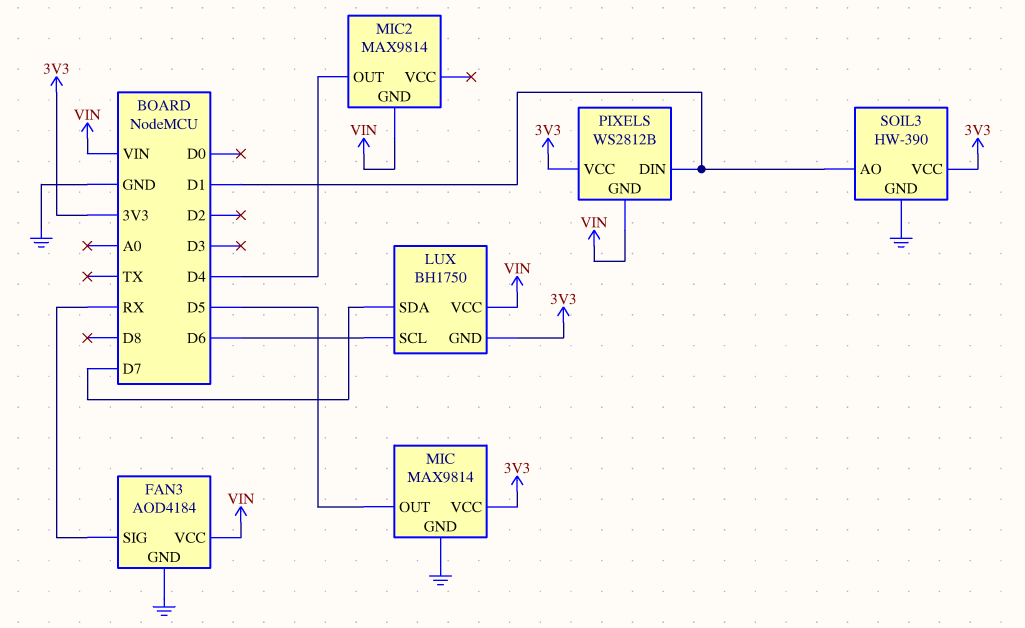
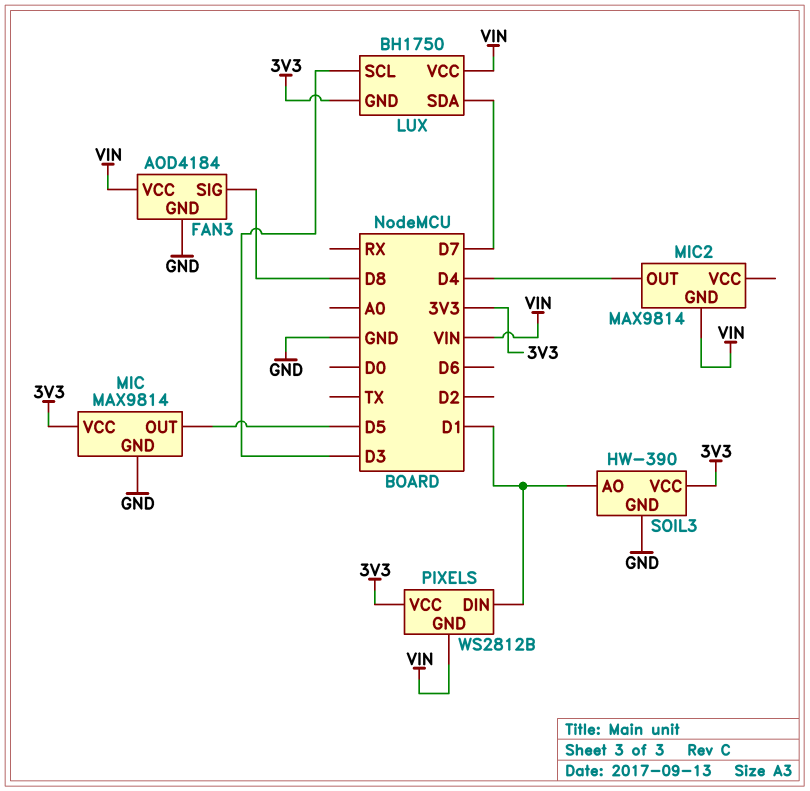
FAN3 pin SIG: RX -> D8
LUX pin SCL: D6 -> D3

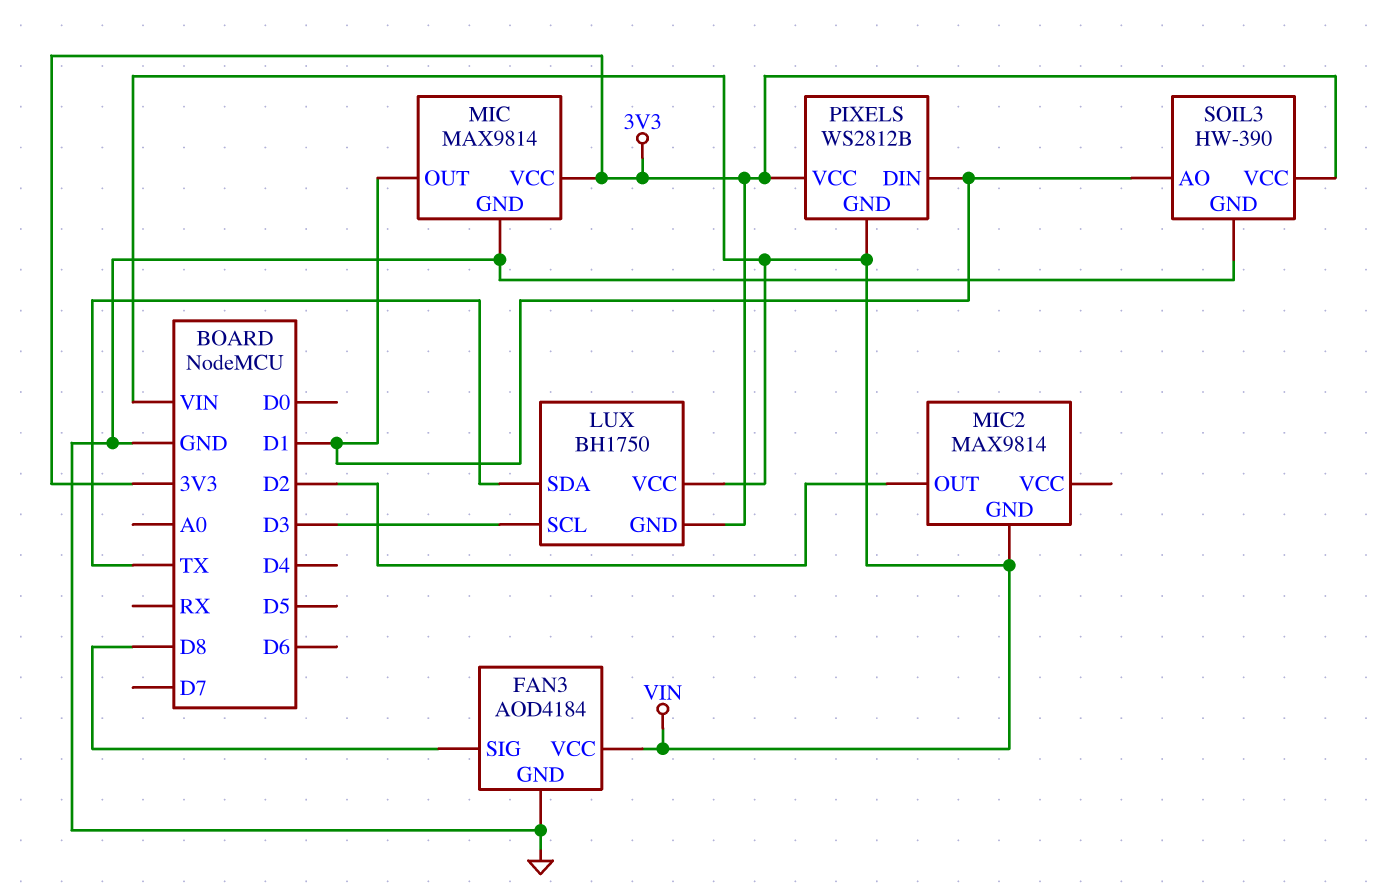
LUX pin SDA: D7 -> TX
MIC pin OUT: D5 -> D1
MIC2 pin OUT: D4 -> D2

